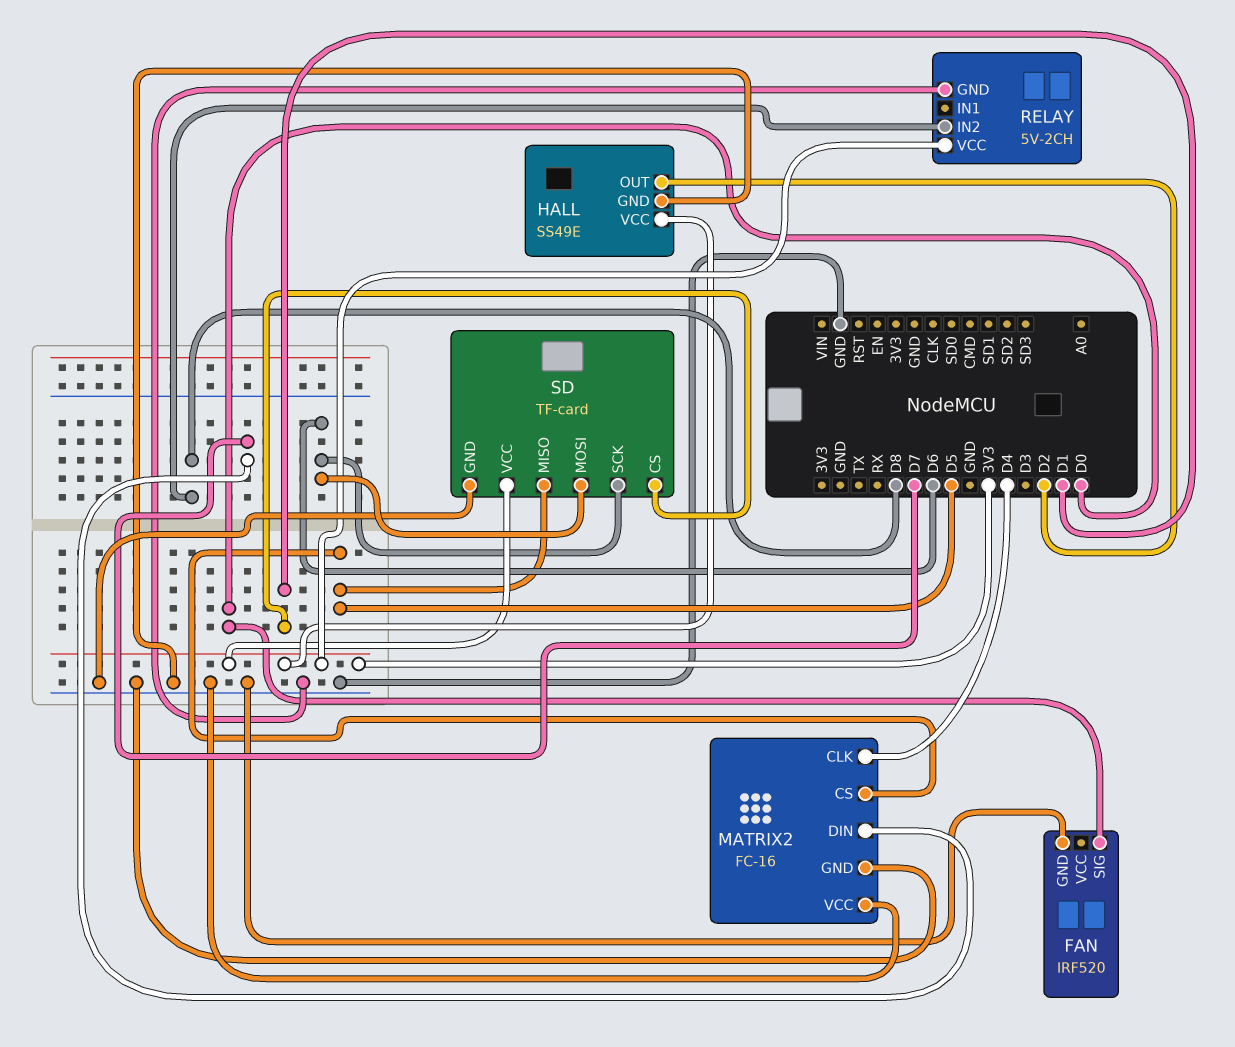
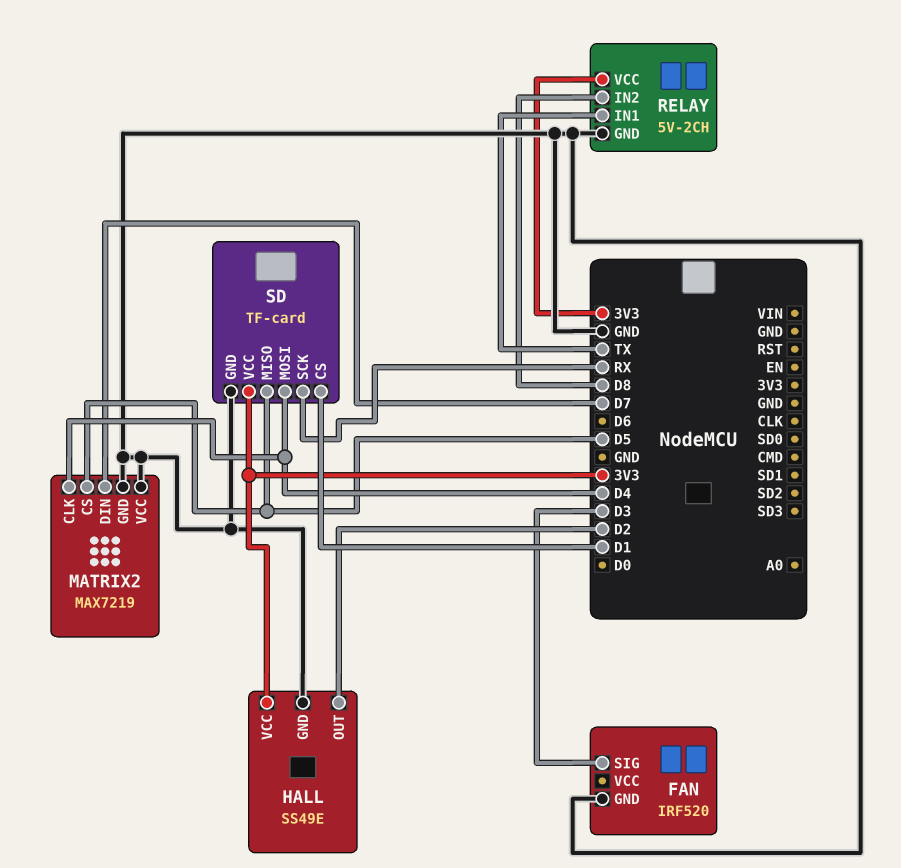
FAN pin SIG: D0 -> D3
MATRIX2: FC-16 -> MAX7219
RELAY pin IN1: none -> TX
SD pin MOSI: D6 -> D4
SD pin SCK: D6 -> RX

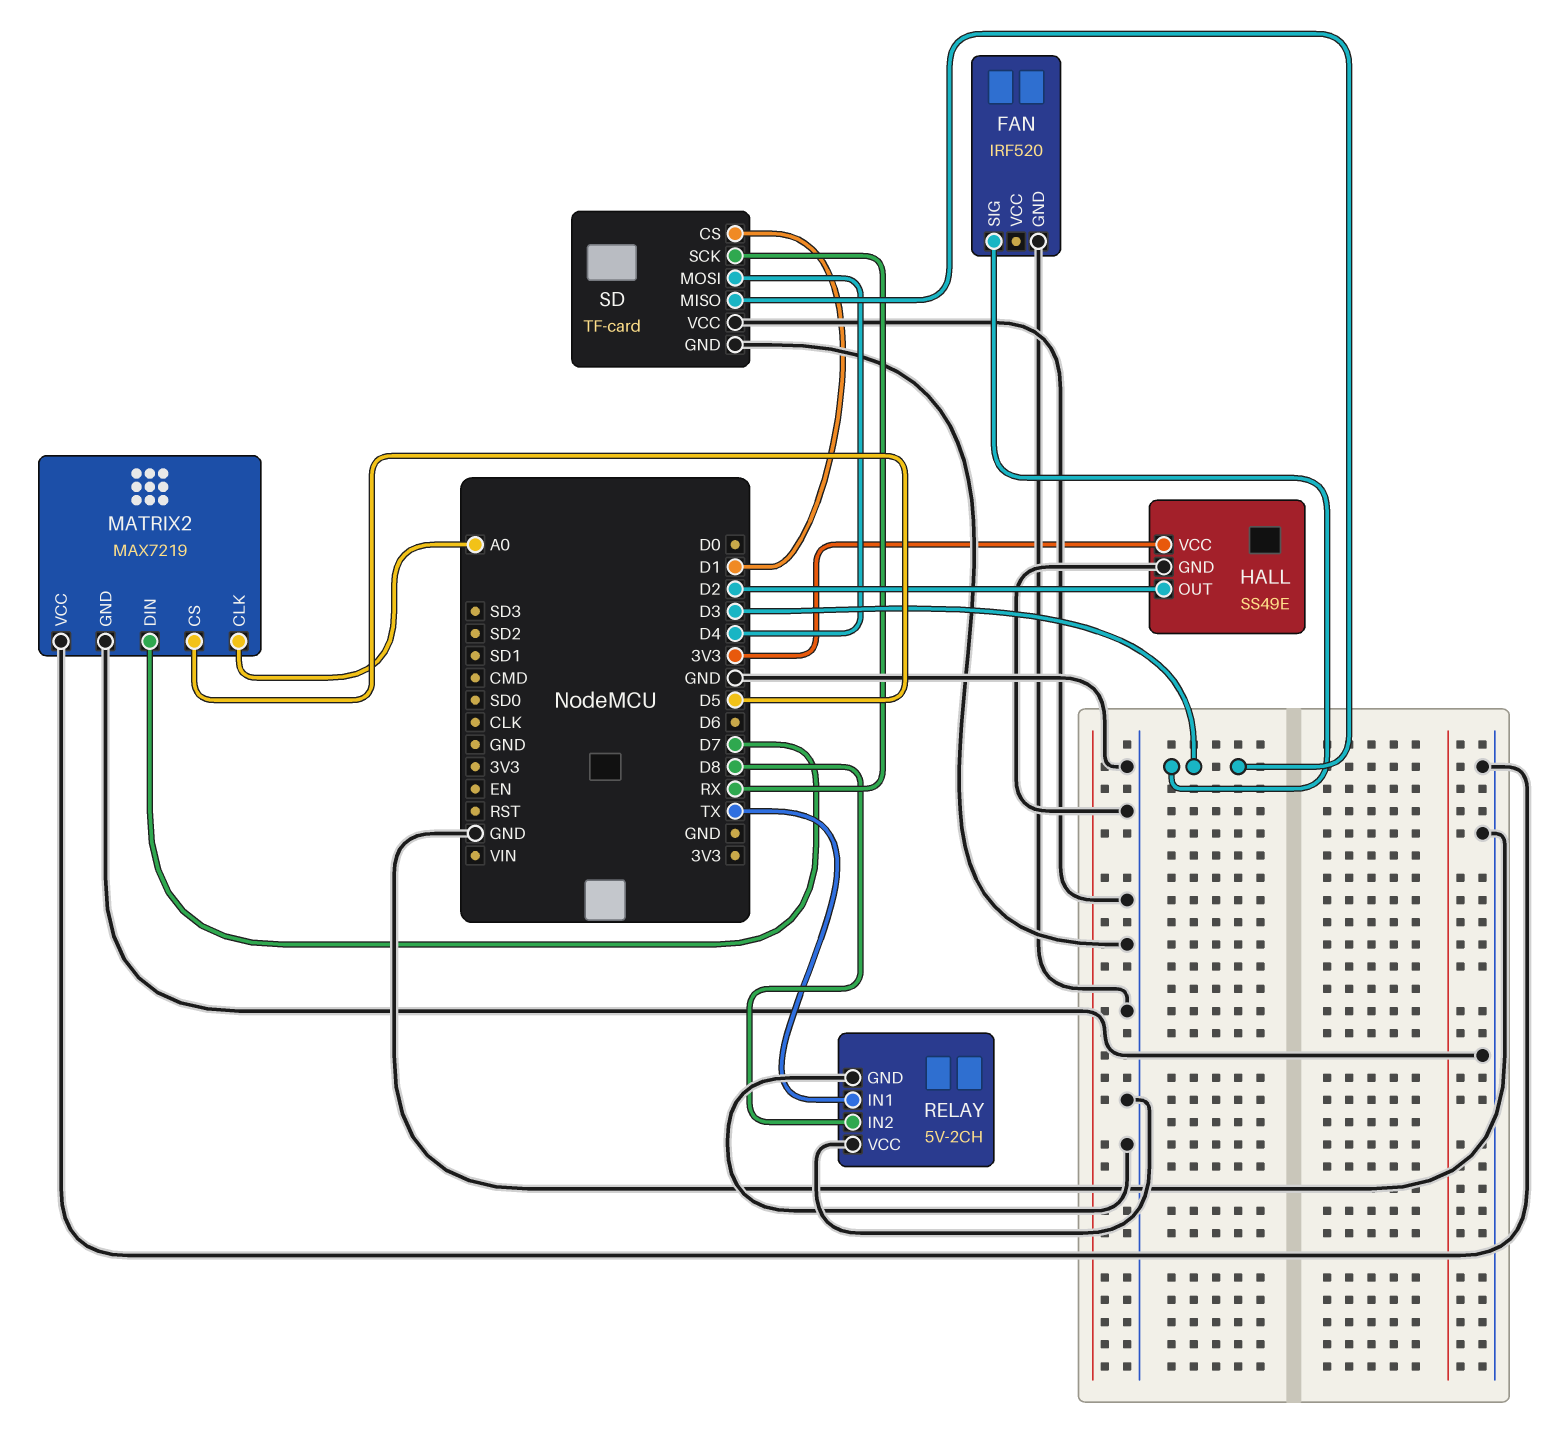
MATRIX2 pin CLK: D4 -> A0
RELAY pin VCC: 3V3 -> GND
SD pin MISO: D5 -> D3
SD pin VCC: 3V3 -> GND

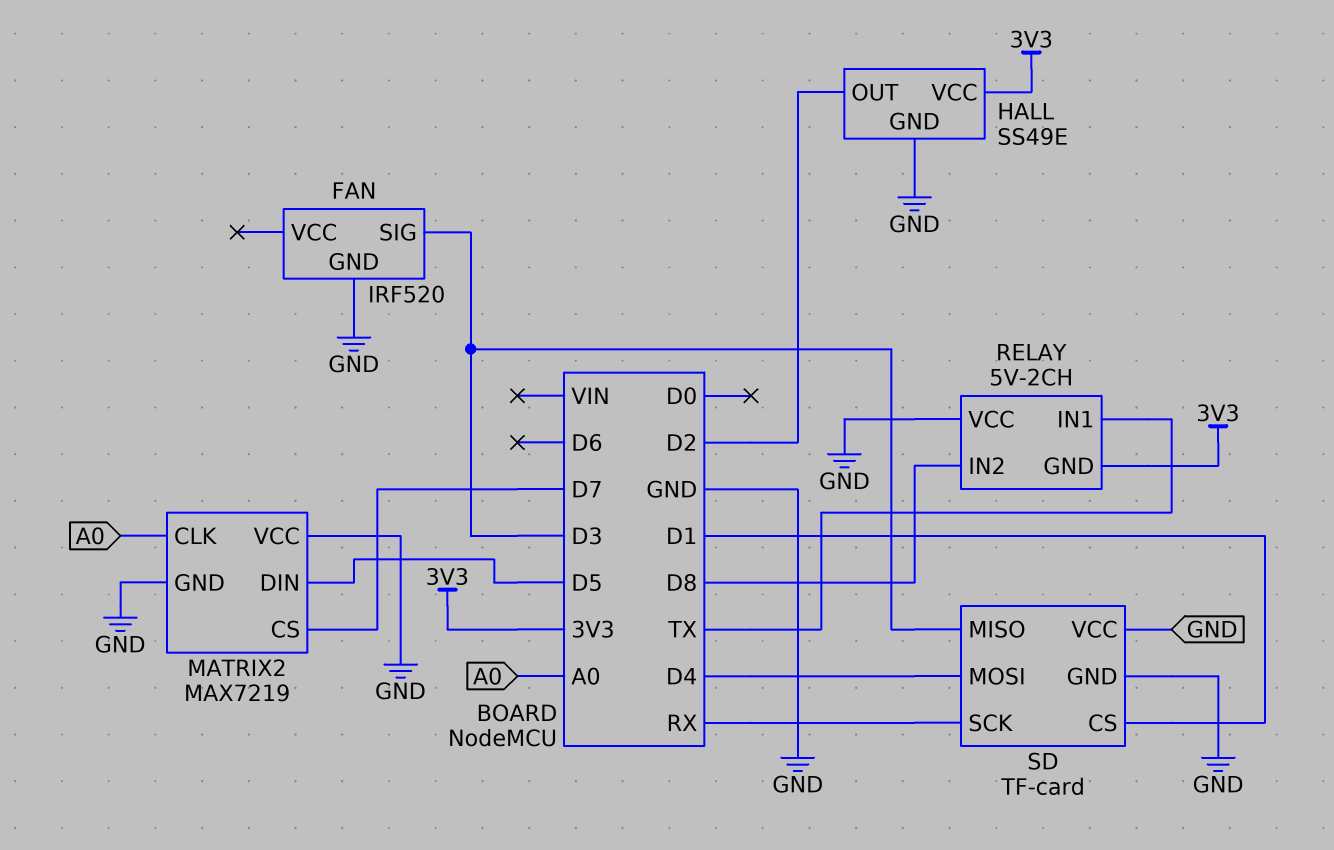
MATRIX2 pin CS: D5 -> D7
MATRIX2 pin DIN: D7 -> D5
RELAY pin GND: GND -> 3V3

